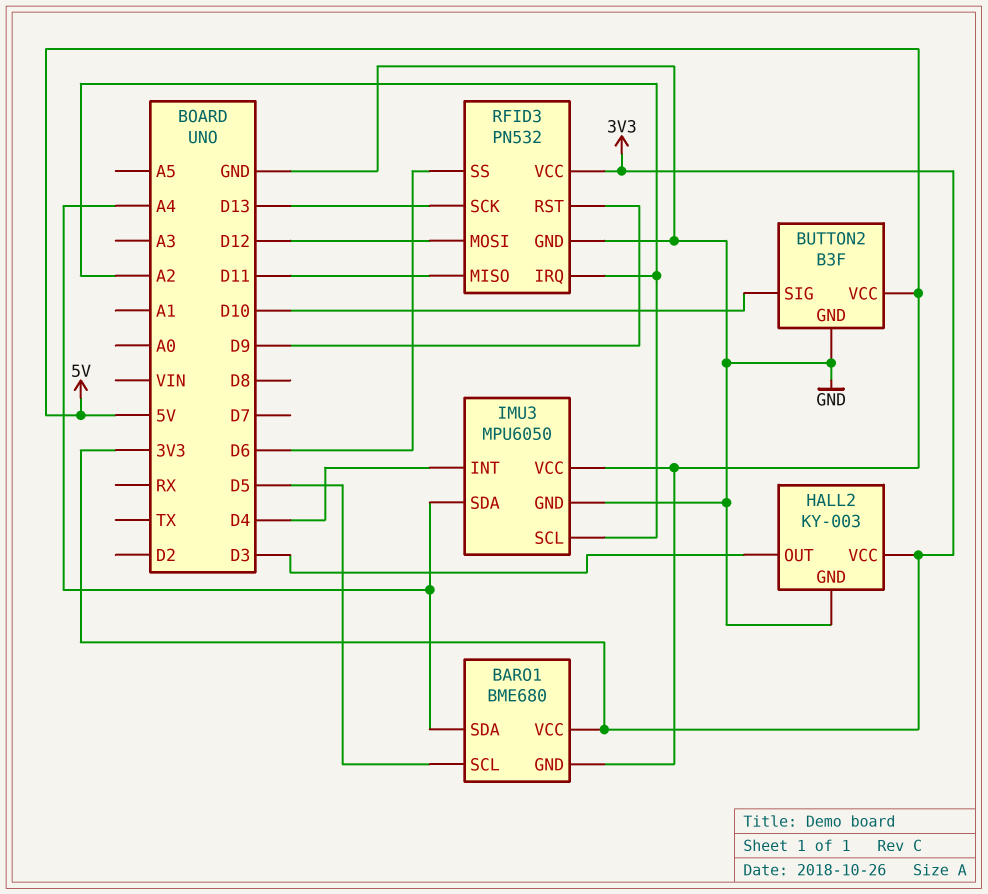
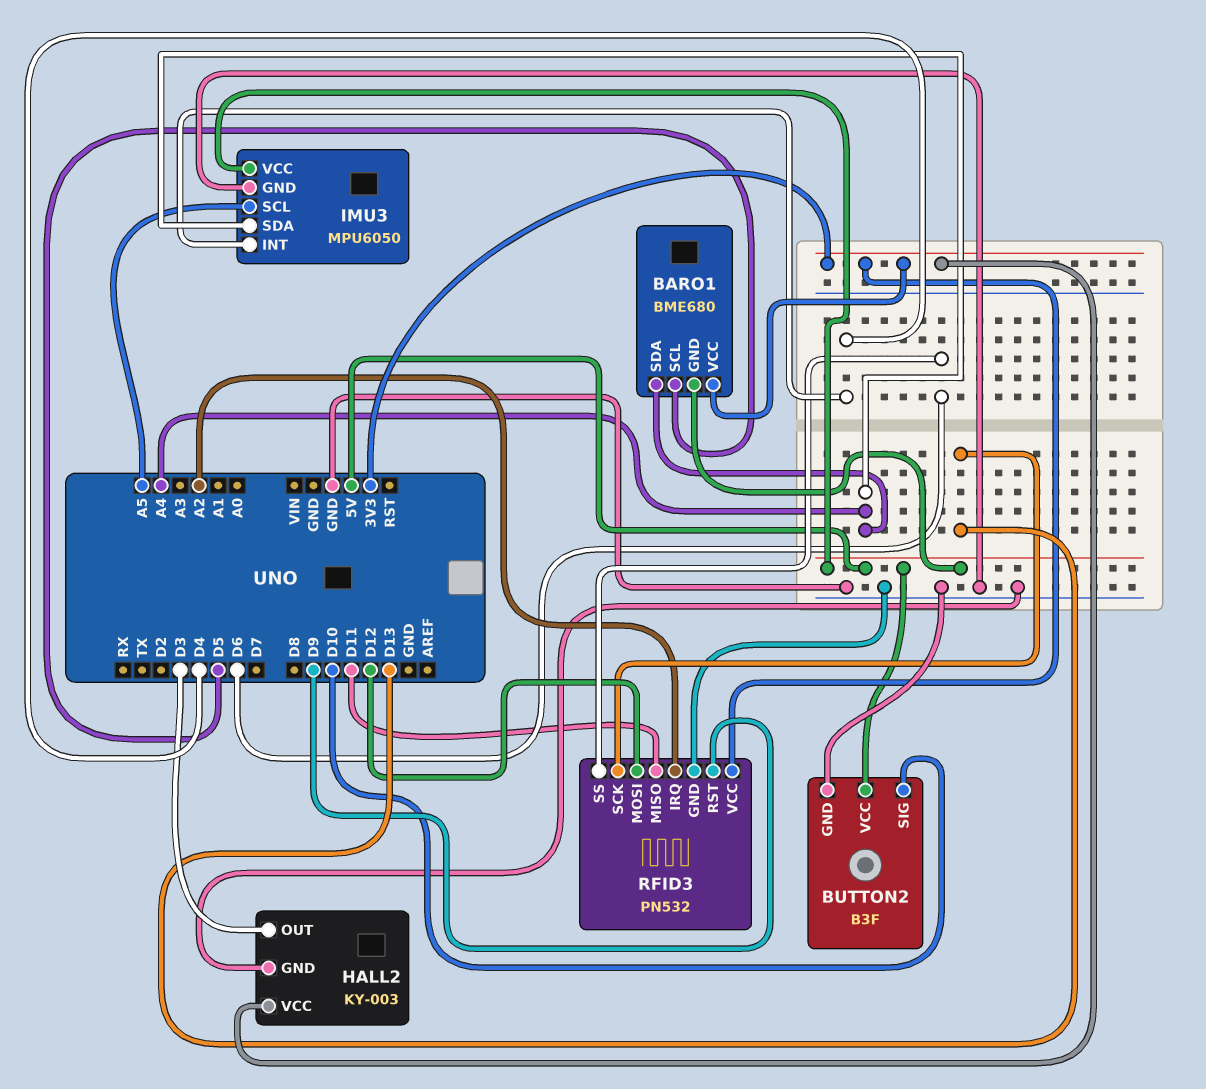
IMU3 pin SCL: A2 -> A5

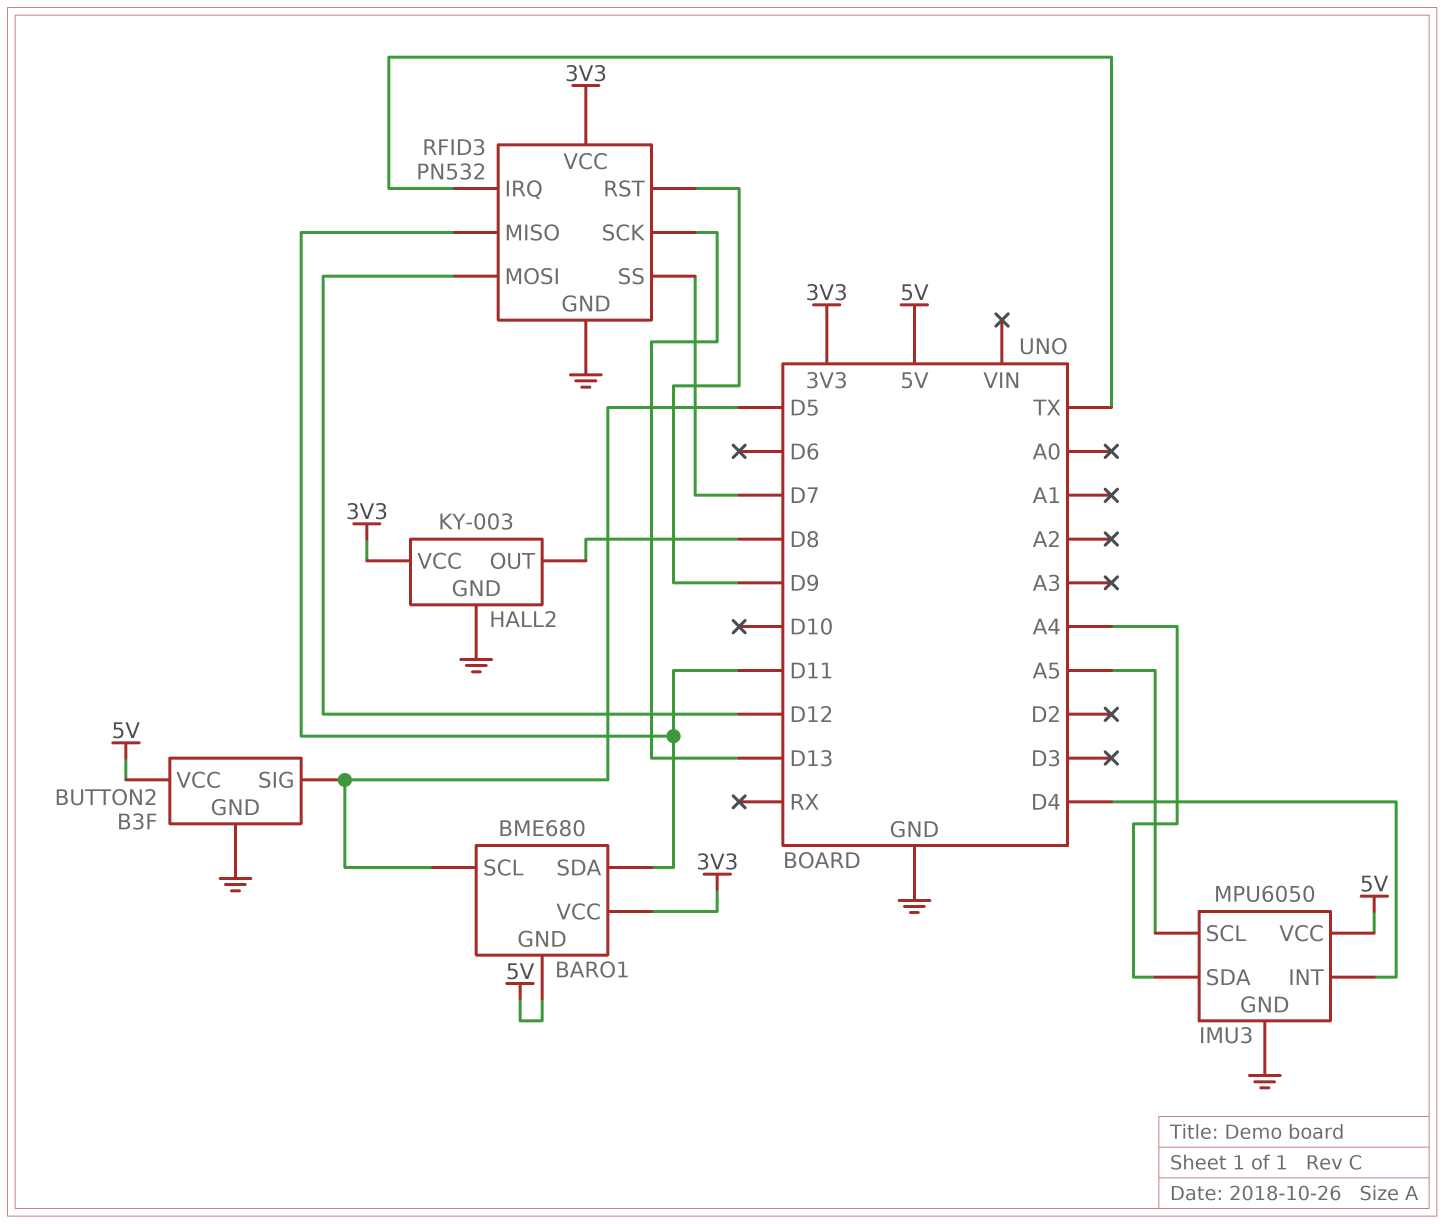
BARO1 pin SDA: A4 -> D11
BUTTON2 pin SIG: D10 -> D5
HALL2 pin OUT: D3 -> D8
RFID3 pin IRQ: A2 -> TX
RFID3 pin SS: D6 -> D7

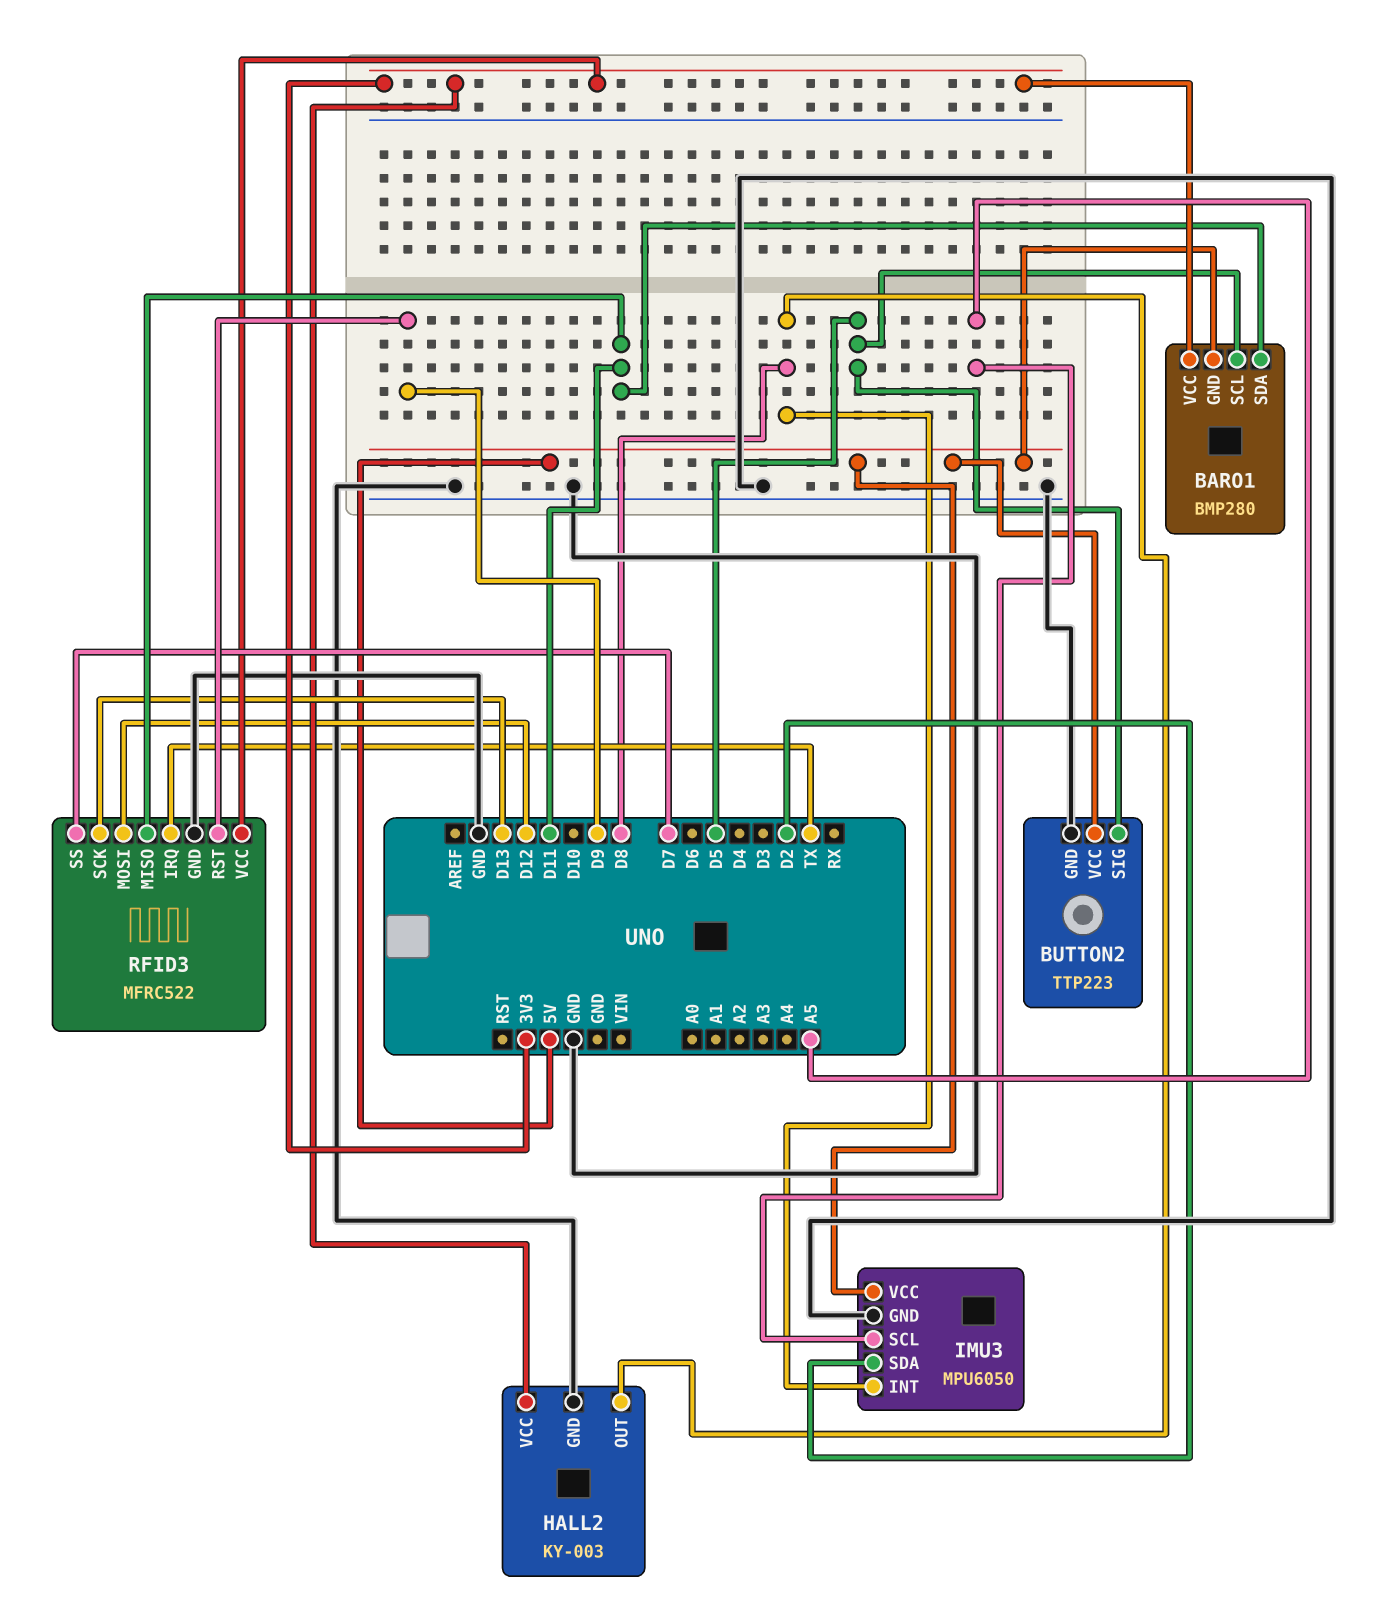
BARO1: BME680 -> BMP280
BUTTON2: B3F -> TTP223
IMU3 pin INT: D4 -> D8
IMU3 pin SDA: A4 -> D2
RFID3: PN532 -> MFRC522

